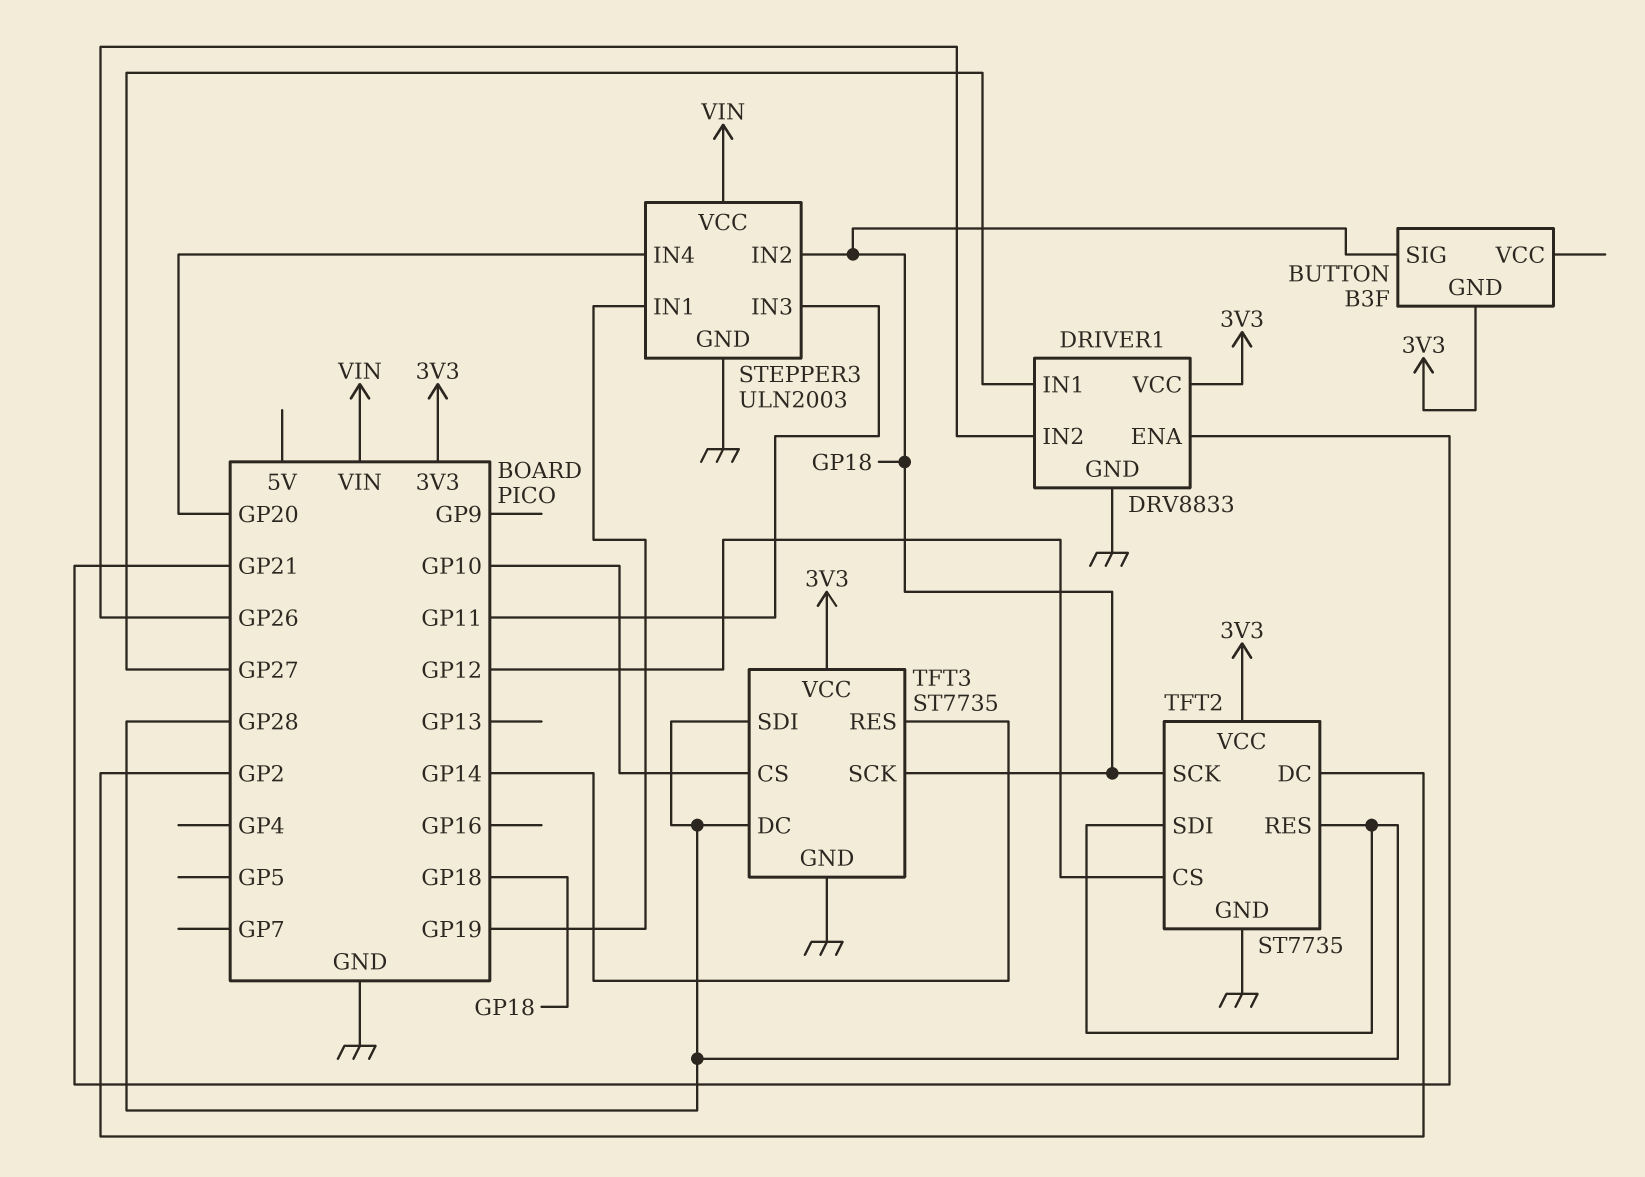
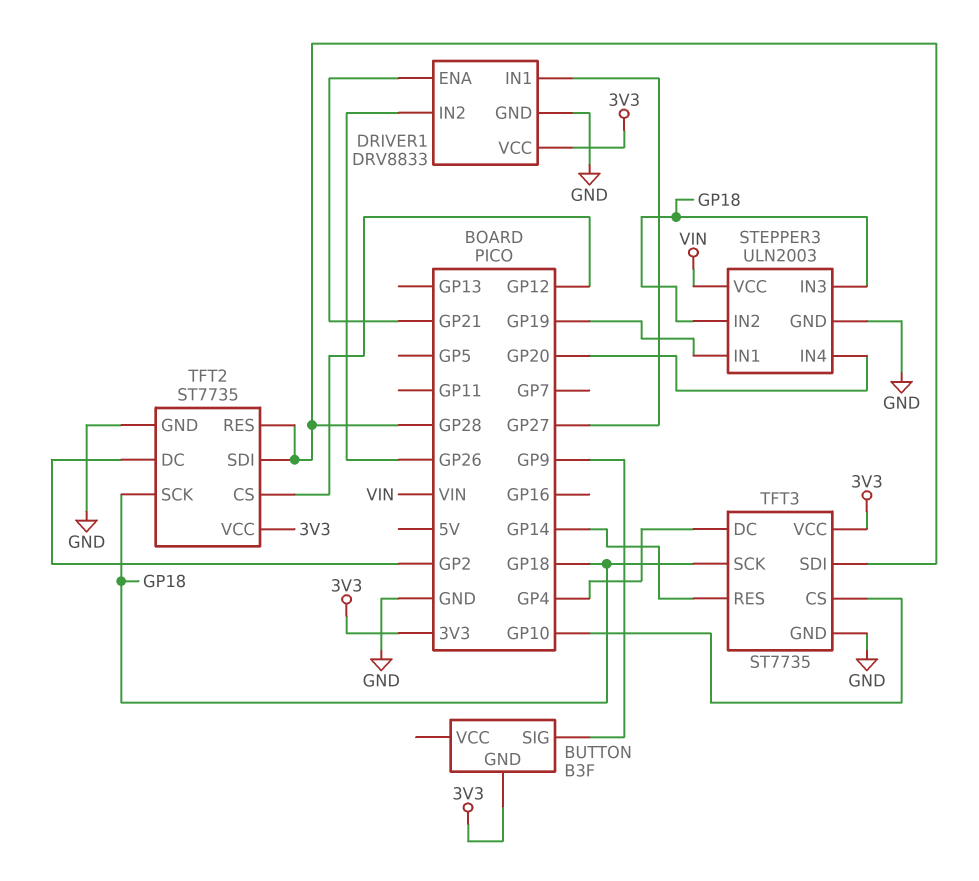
BUTTON pin SIG: GP18 -> GP9
STEPPER3 pin IN3: GP11 -> GP18
TFT3 pin DC: GP28 -> GP4

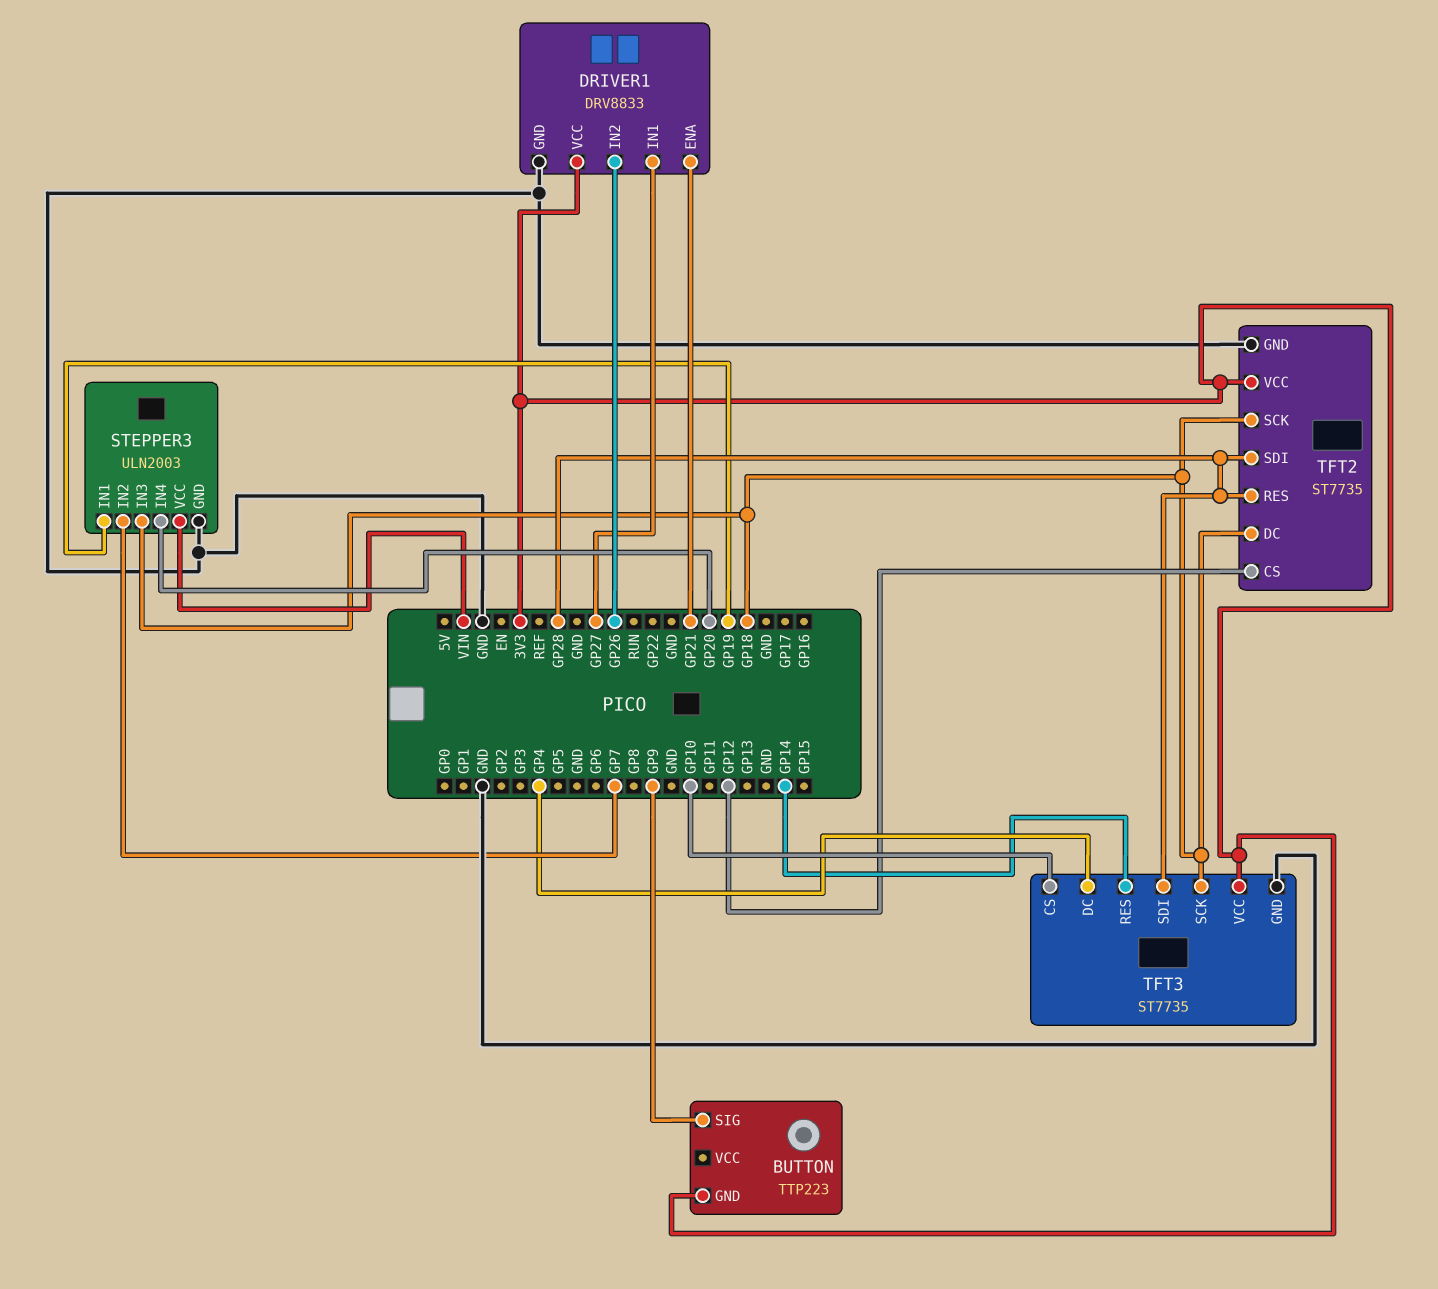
BUTTON: B3F -> TTP223
STEPPER3 pin IN2: GP18 -> GP7
TFT2 pin DC: GP2 -> GP18

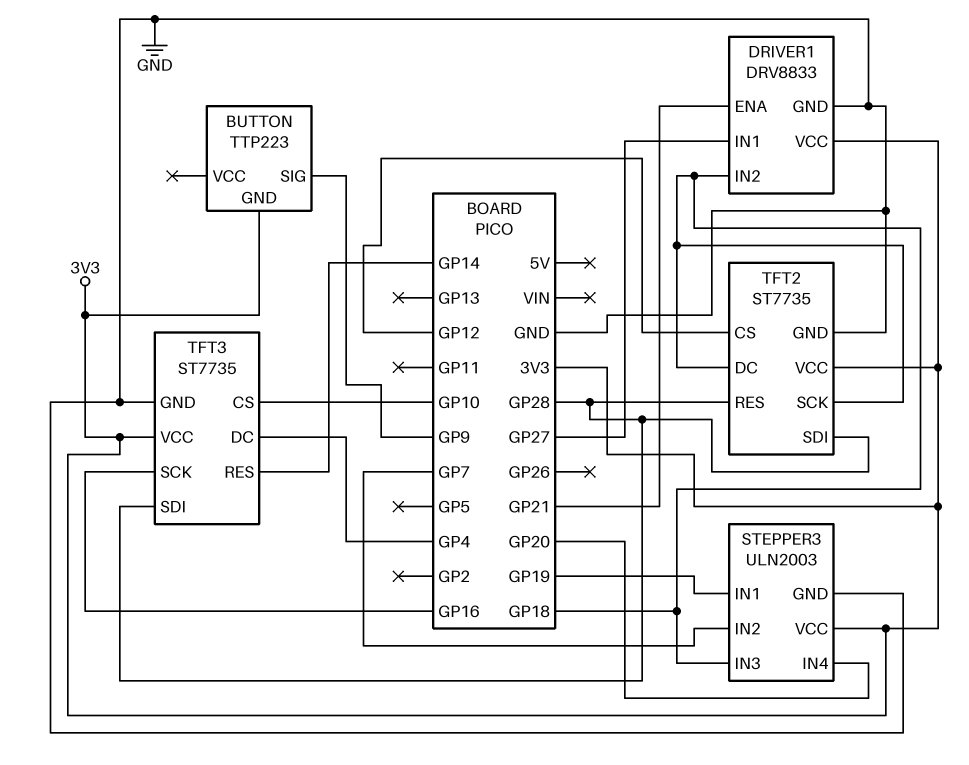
DRIVER1 pin IN2: GP26 -> GP18
STEPPER3 pin VCC: VIN -> 3V3
TFT3 pin SCK: GP18 -> GP16

